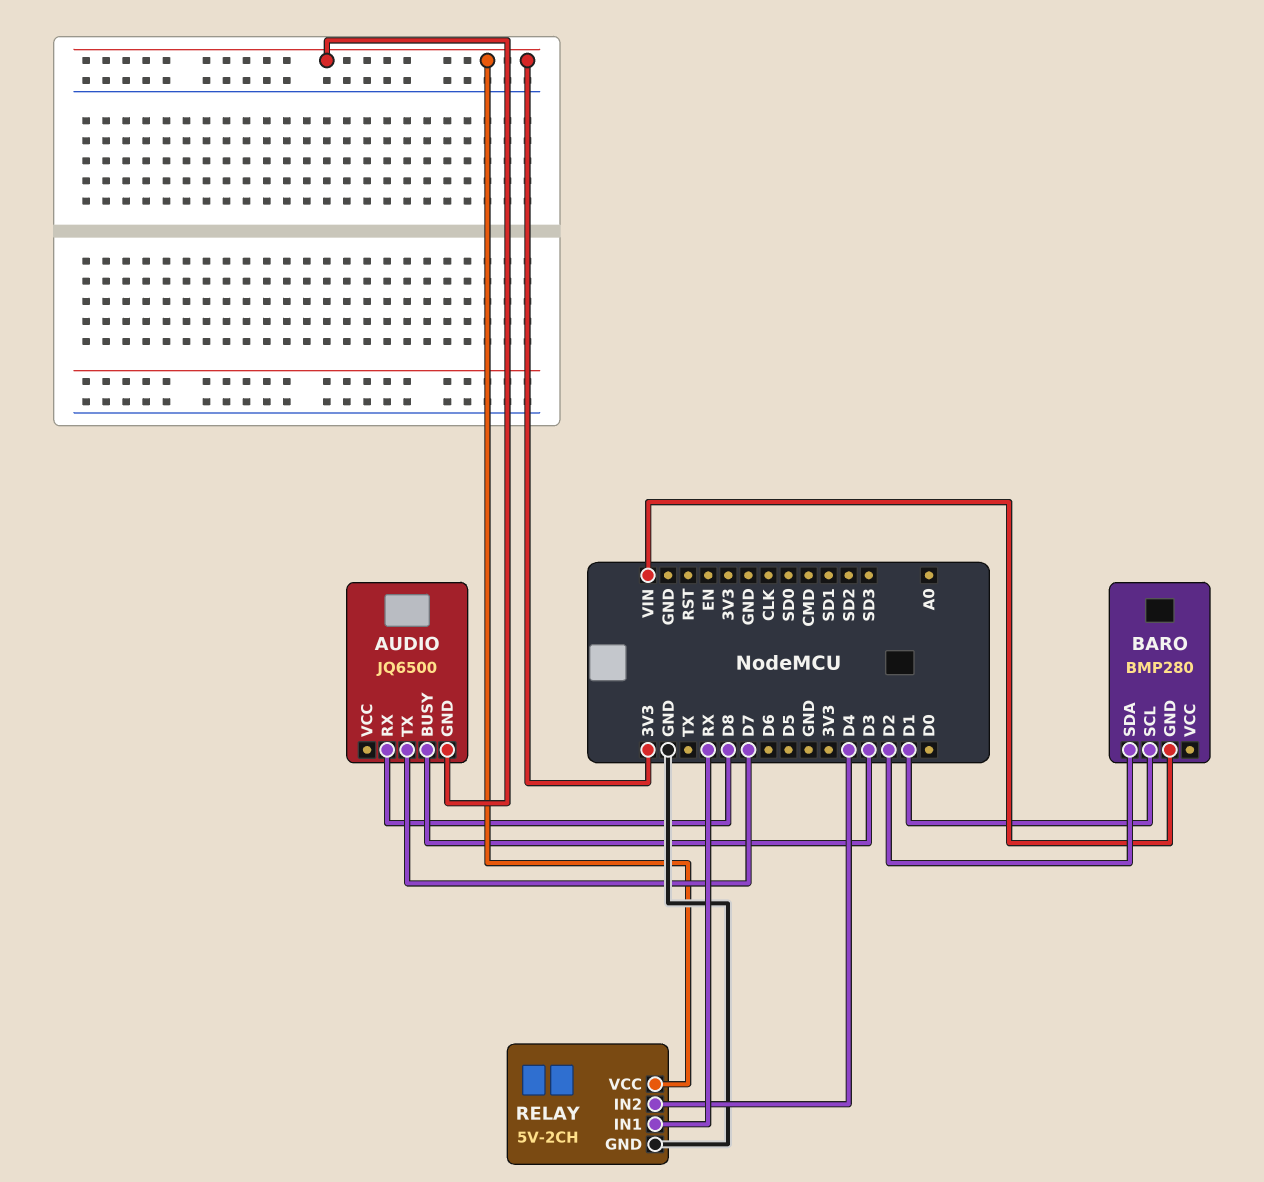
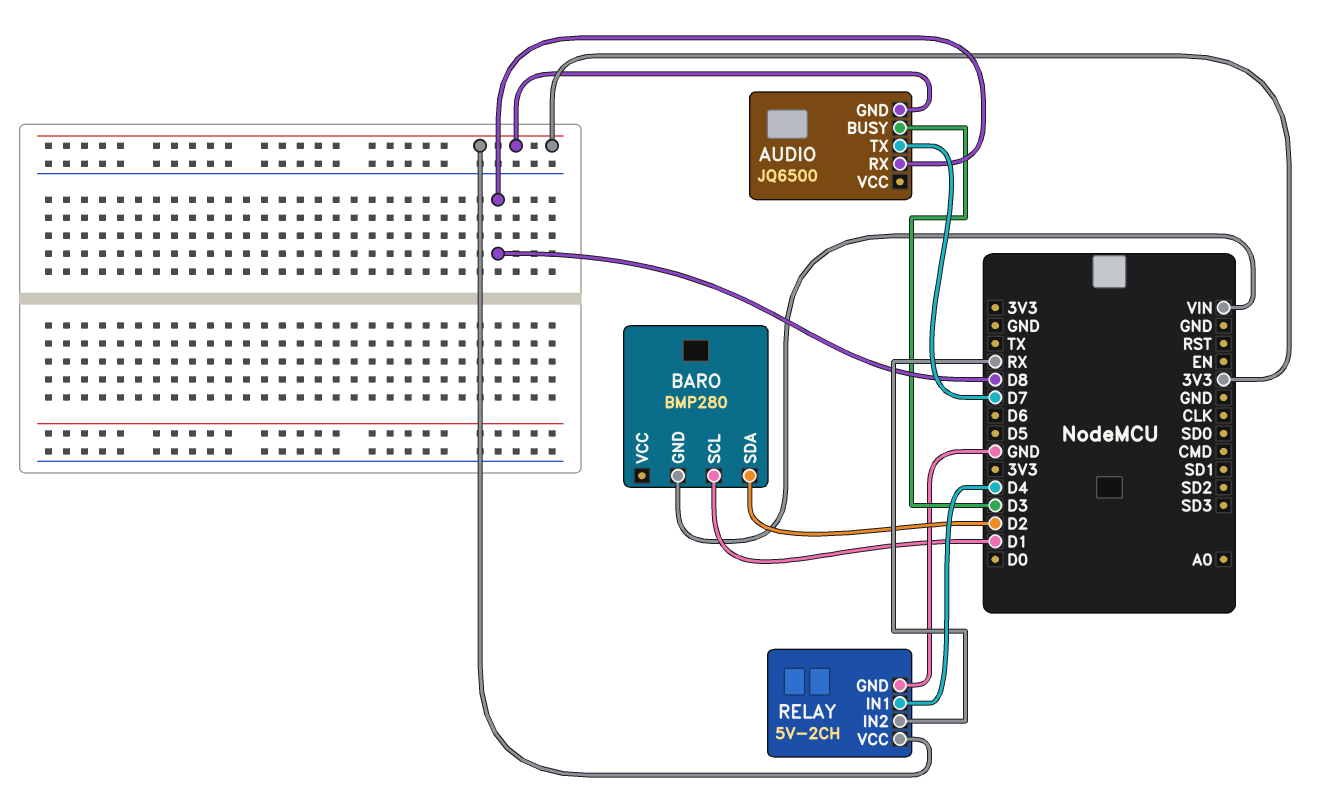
RELAY pin IN1: RX -> D4
RELAY pin IN2: D4 -> RX

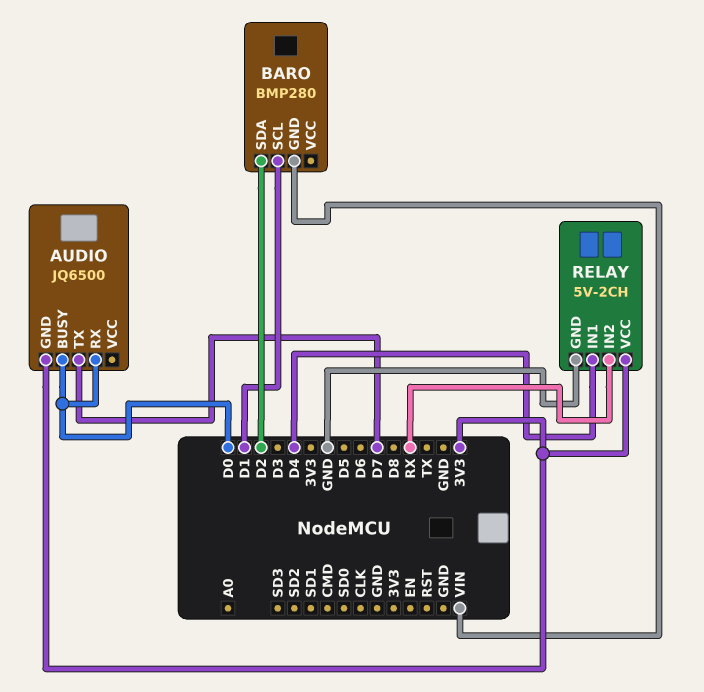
AUDIO pin BUSY: D3 -> D0
AUDIO pin RX: D8 -> D0

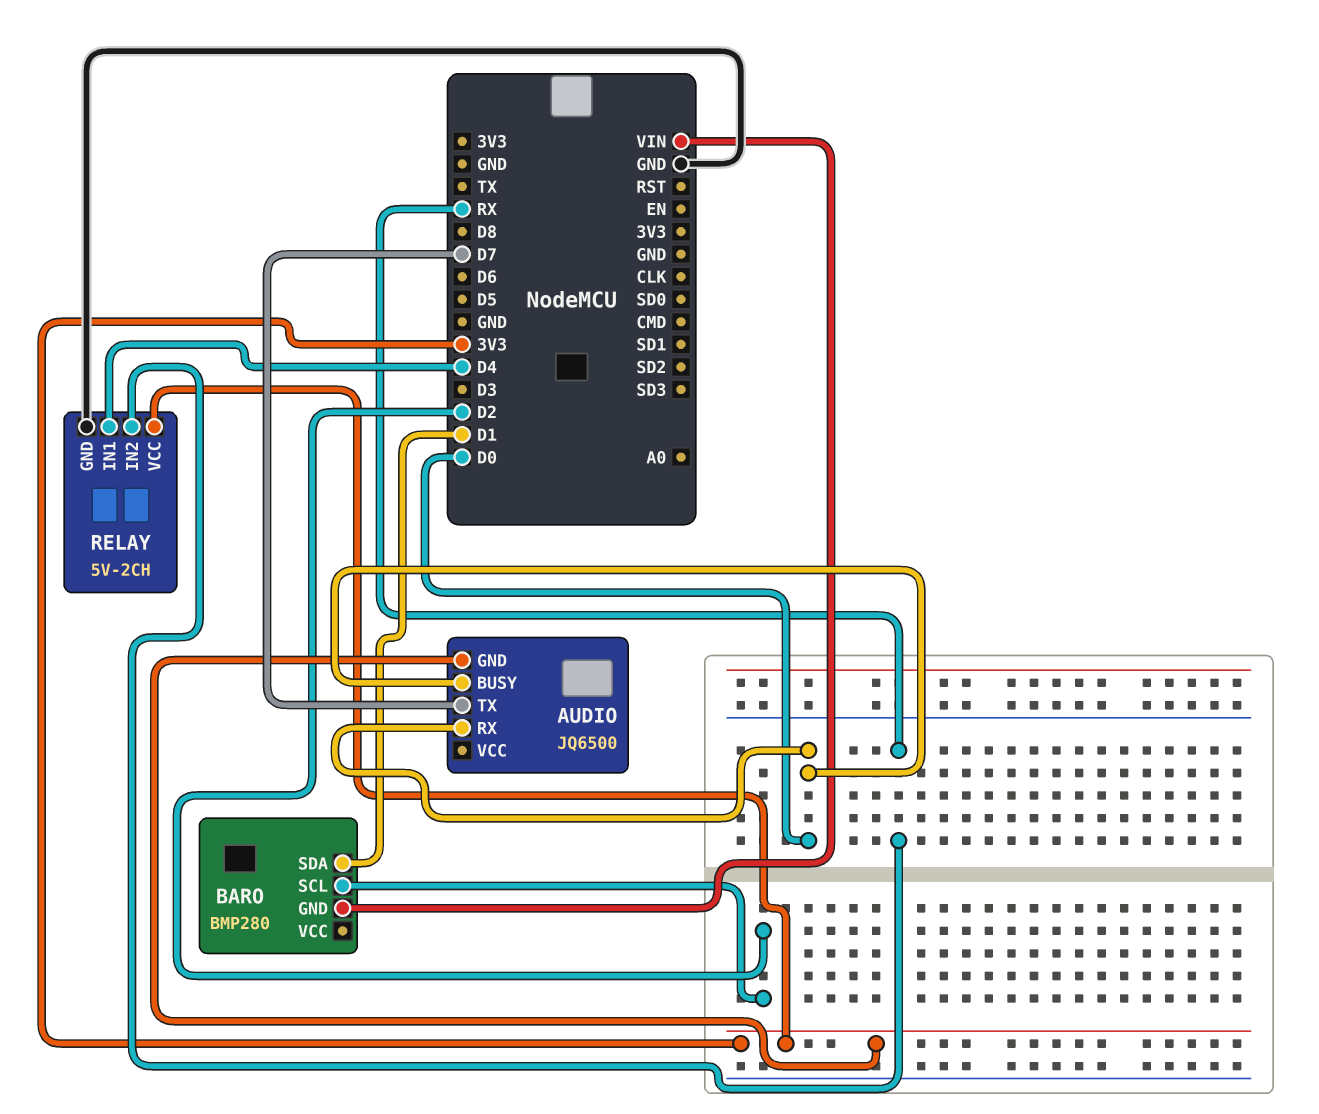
BARO pin SCL: D1 -> D2
BARO pin SDA: D2 -> D1

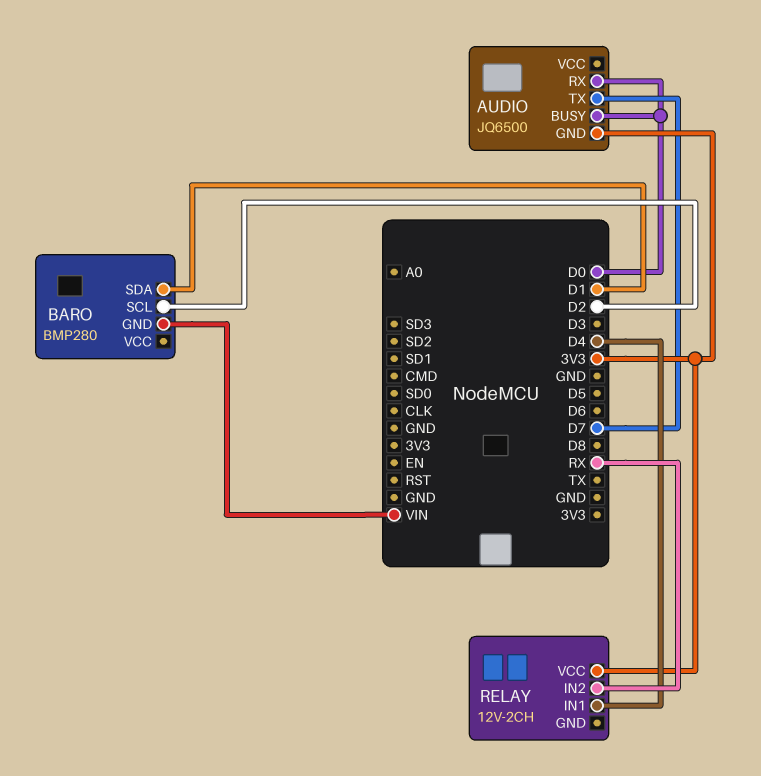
RELAY: 5V-2CH -> 12V-2CH
RELAY pin GND: GND -> none

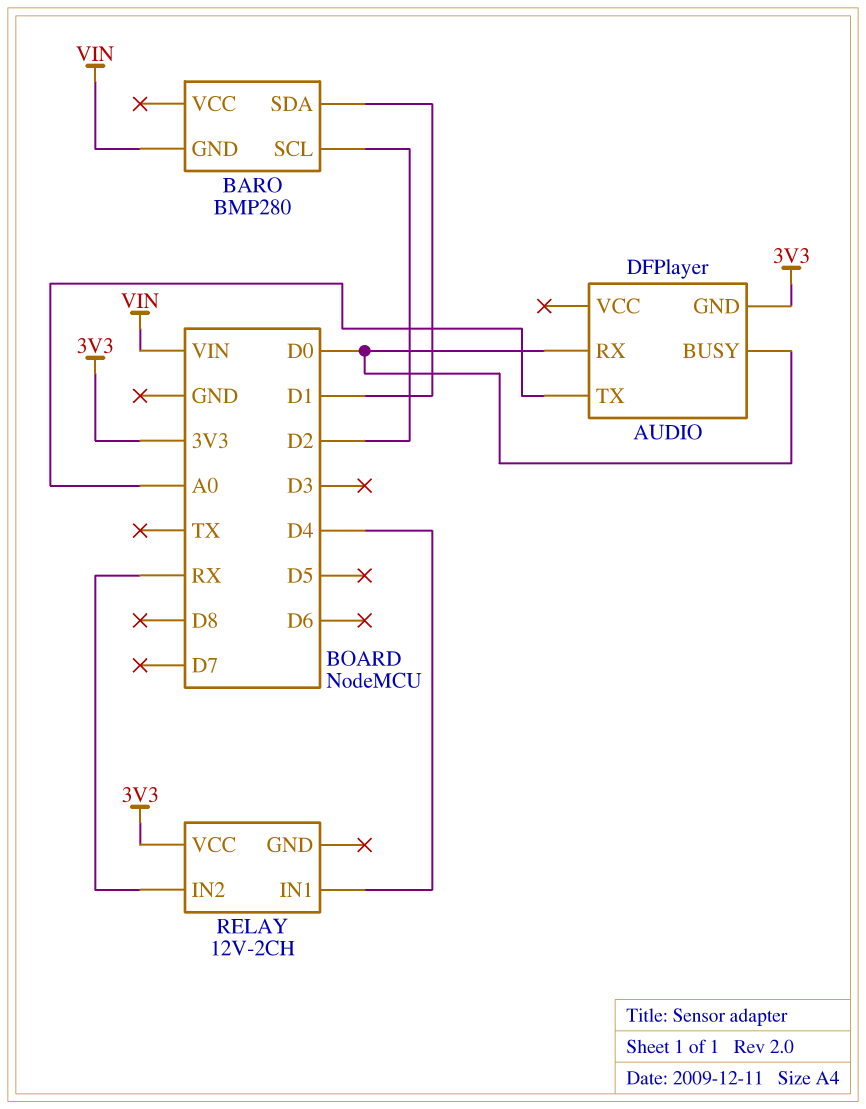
AUDIO: JQ6500 -> DFPlayer
AUDIO pin TX: D7 -> A0

